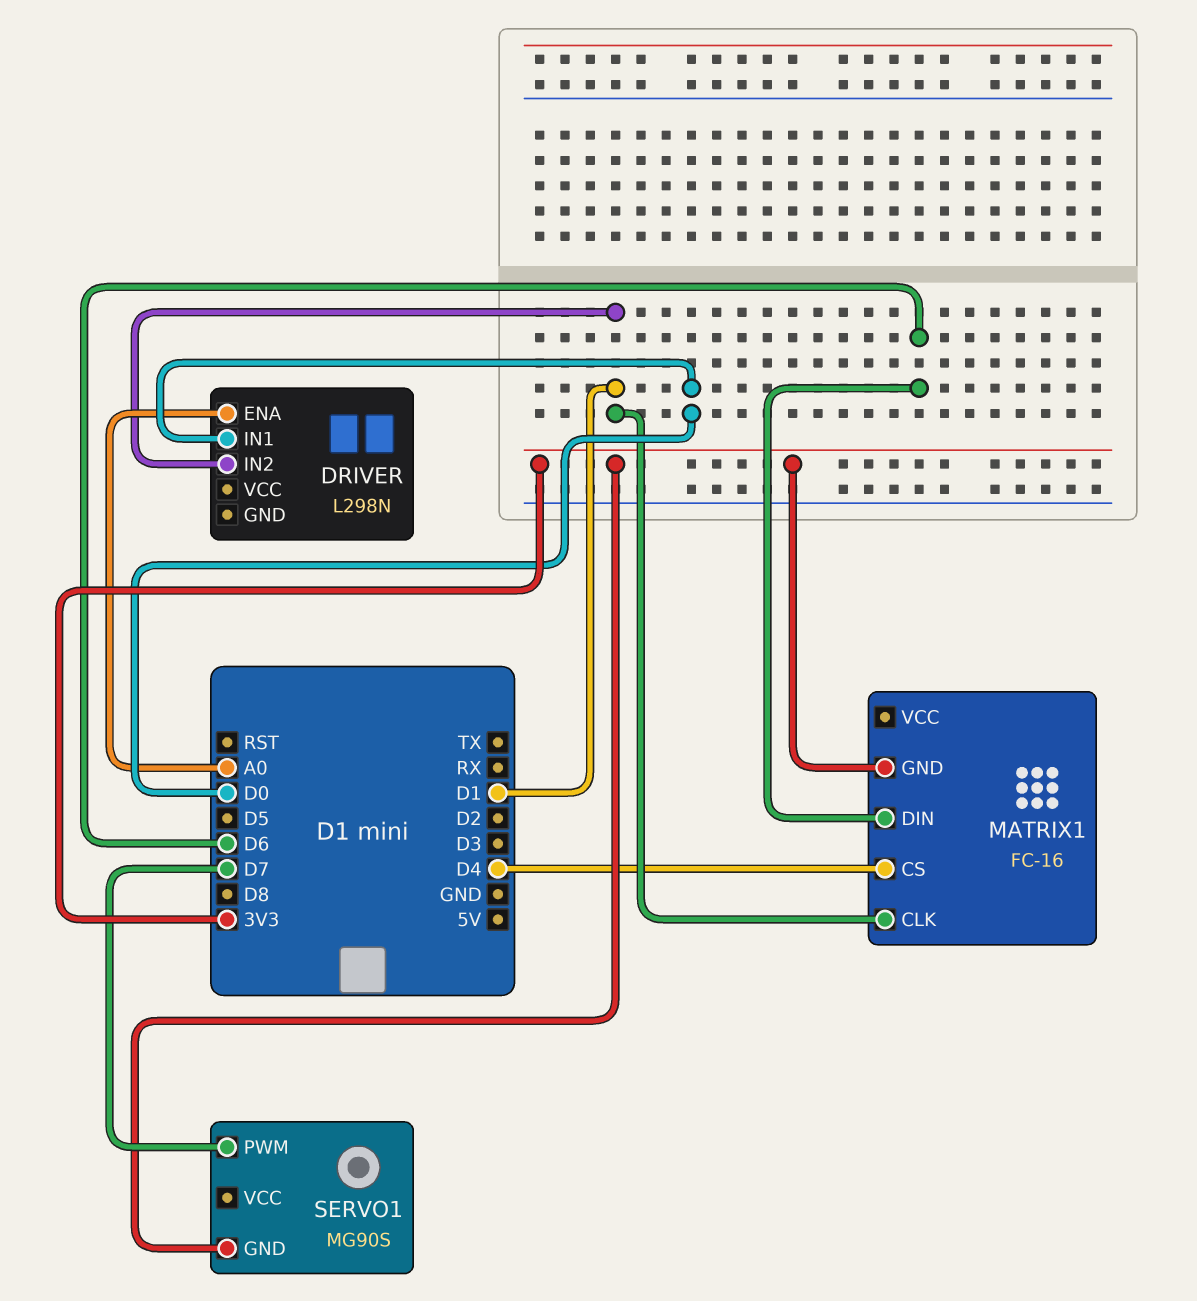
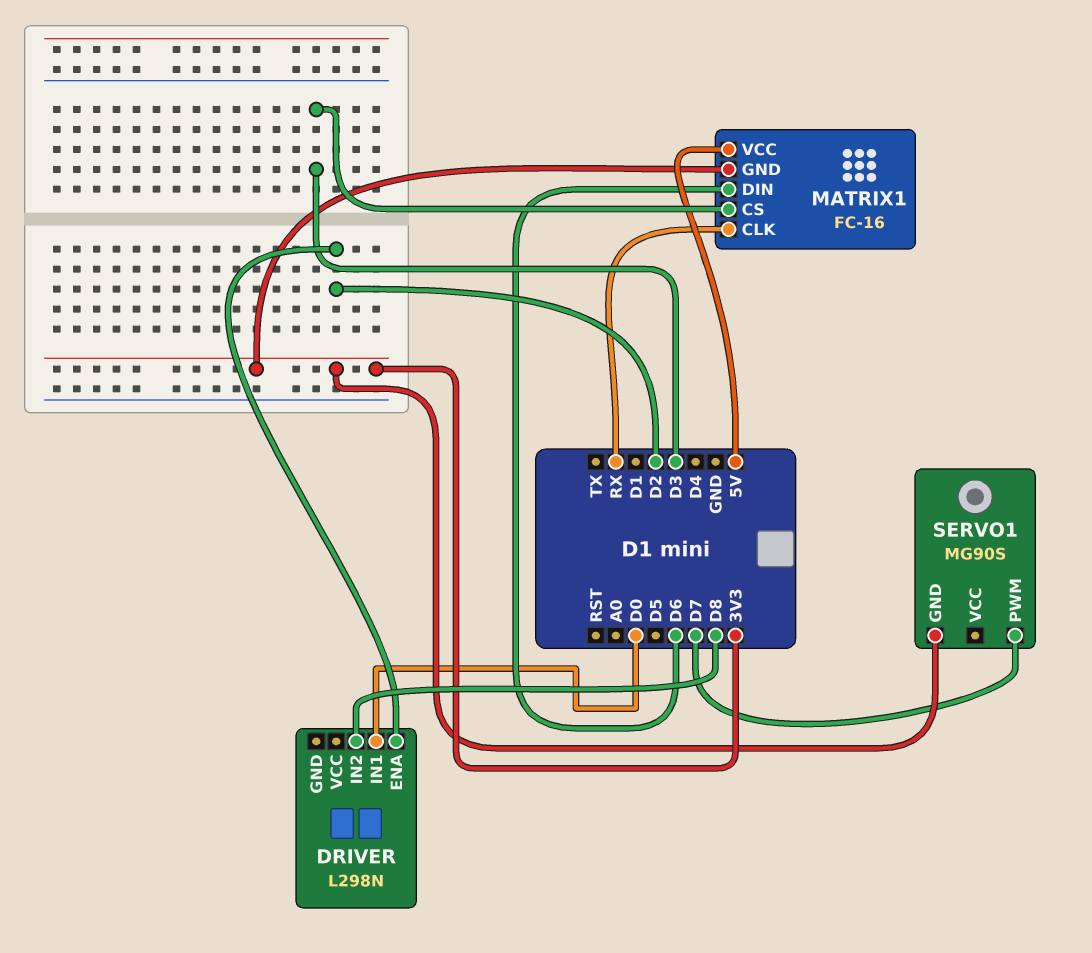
DRIVER pin ENA: A0 -> D2
DRIVER pin IN2: D1 -> D8
MATRIX1 pin CLK: D1 -> RX
MATRIX1 pin CS: D4 -> D3
MATRIX1 pin VCC: none -> 5V

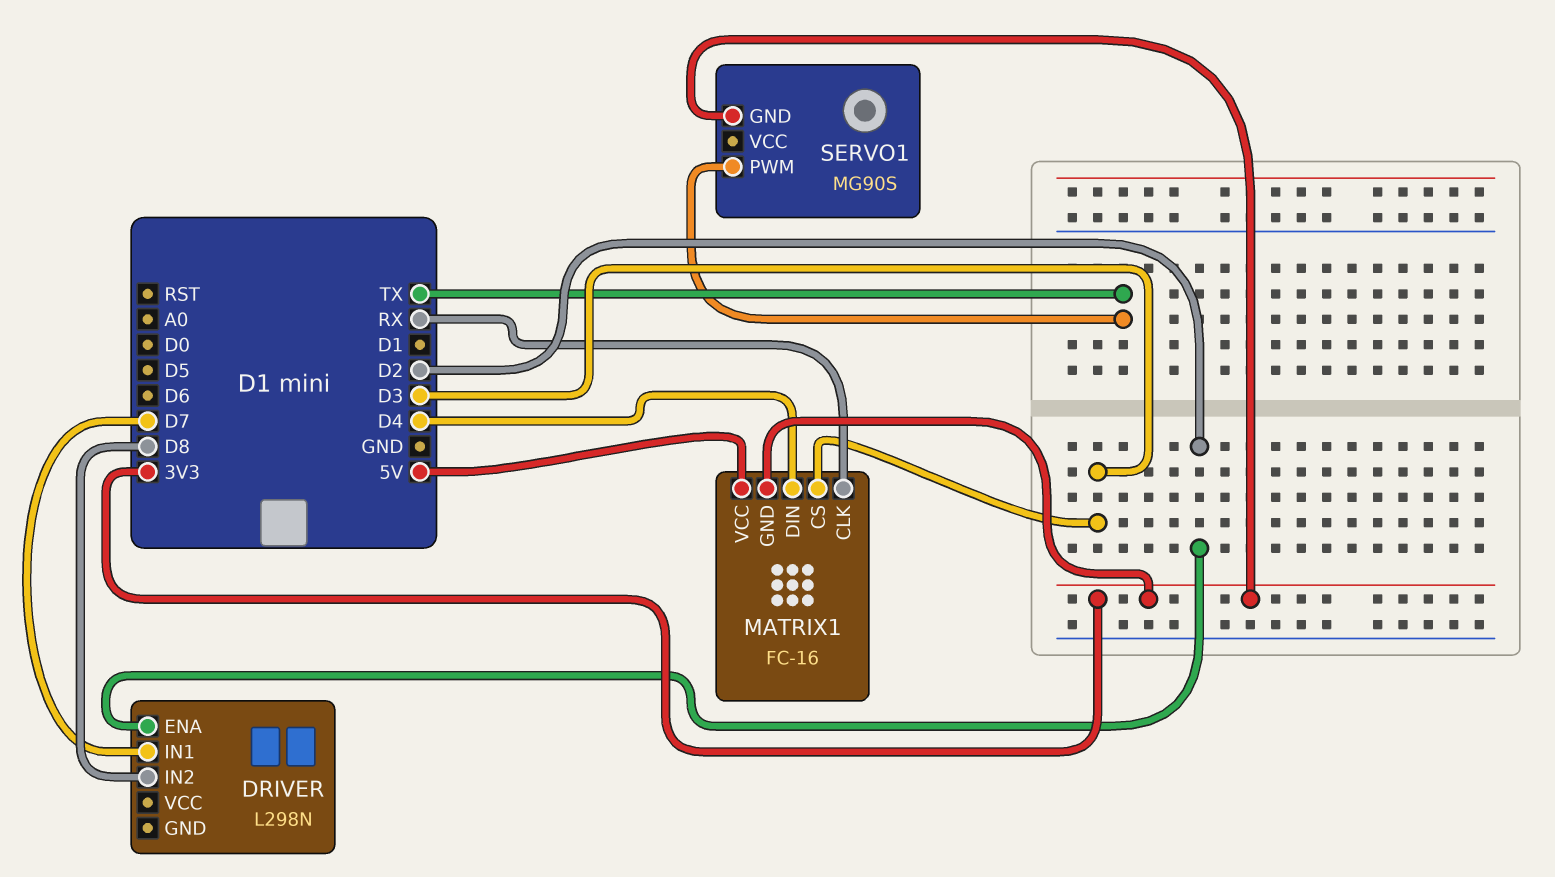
DRIVER pin IN1: D0 -> D7
MATRIX1 pin DIN: D6 -> D4
SERVO1 pin PWM: D7 -> TX

